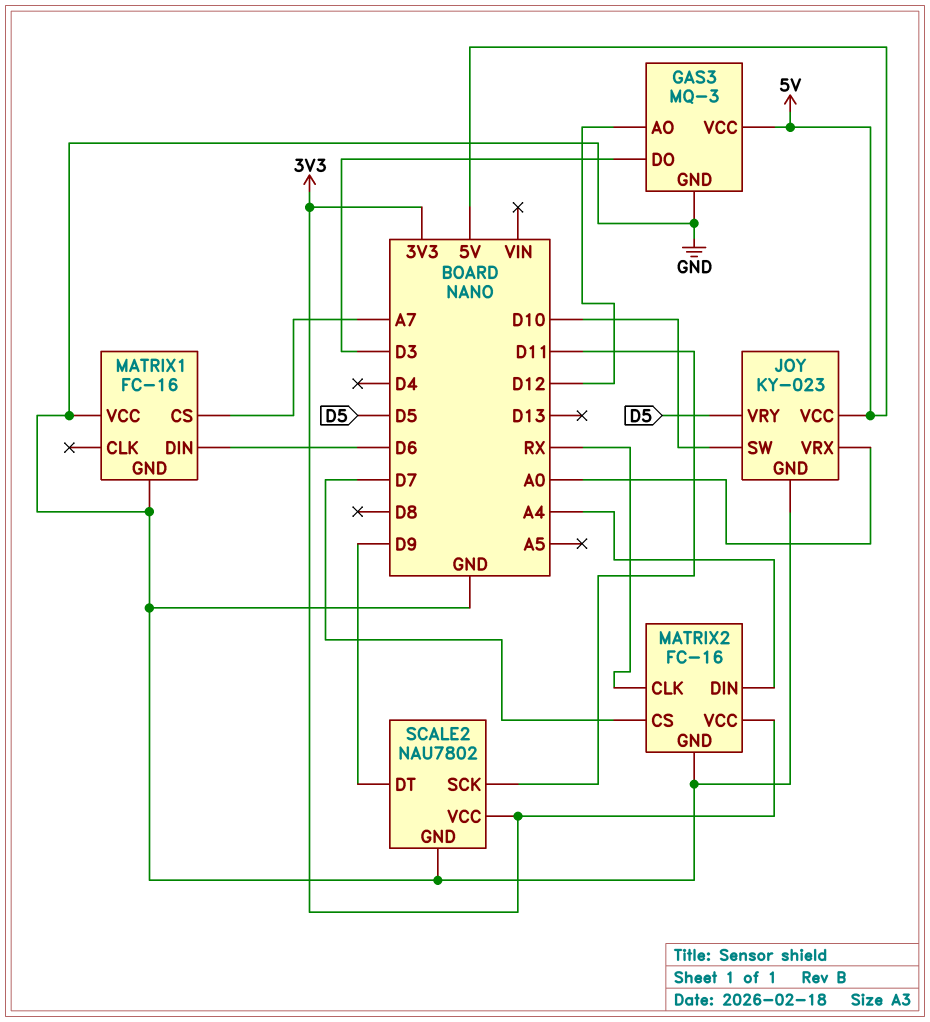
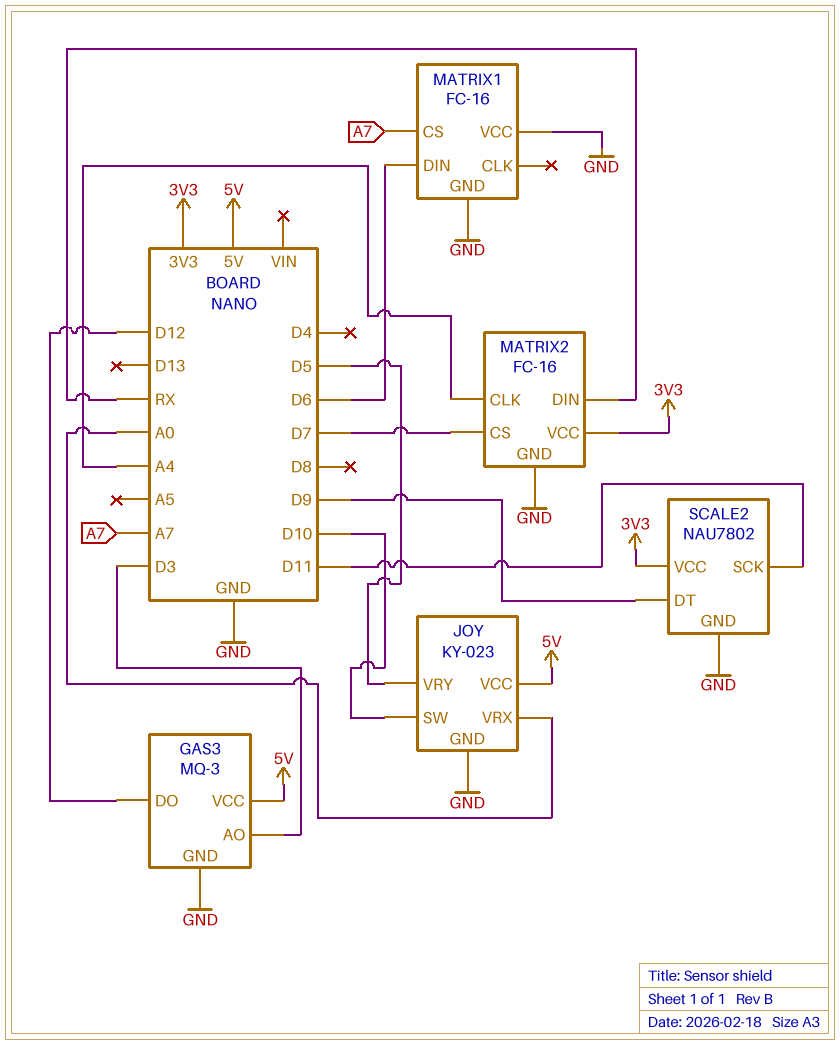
GAS3 pin AO: D12 -> D3
GAS3 pin DO: D3 -> D12
MATRIX2 pin CLK: RX -> A4
MATRIX2 pin DIN: A4 -> RX

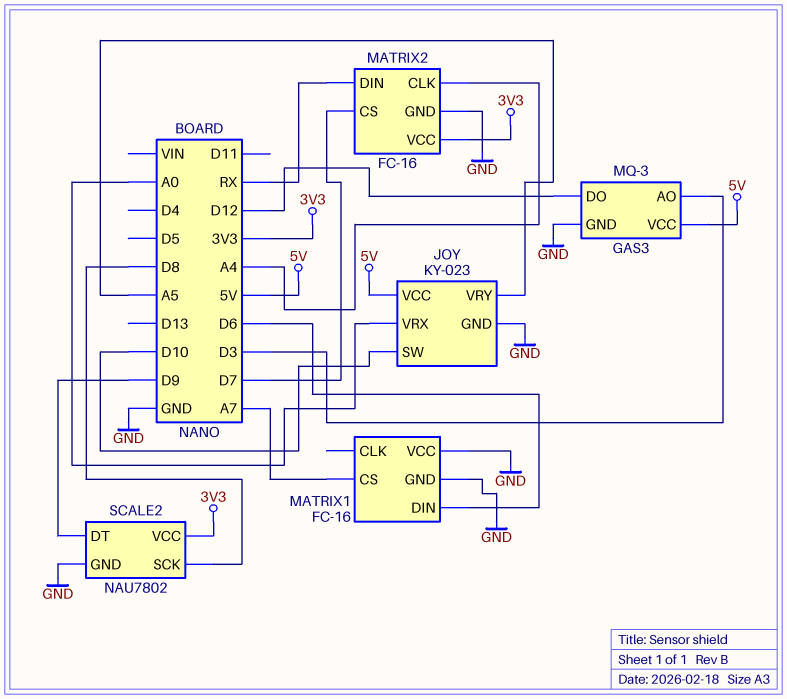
JOY pin VRY: D5 -> A5
SCALE2 pin SCK: D11 -> D8

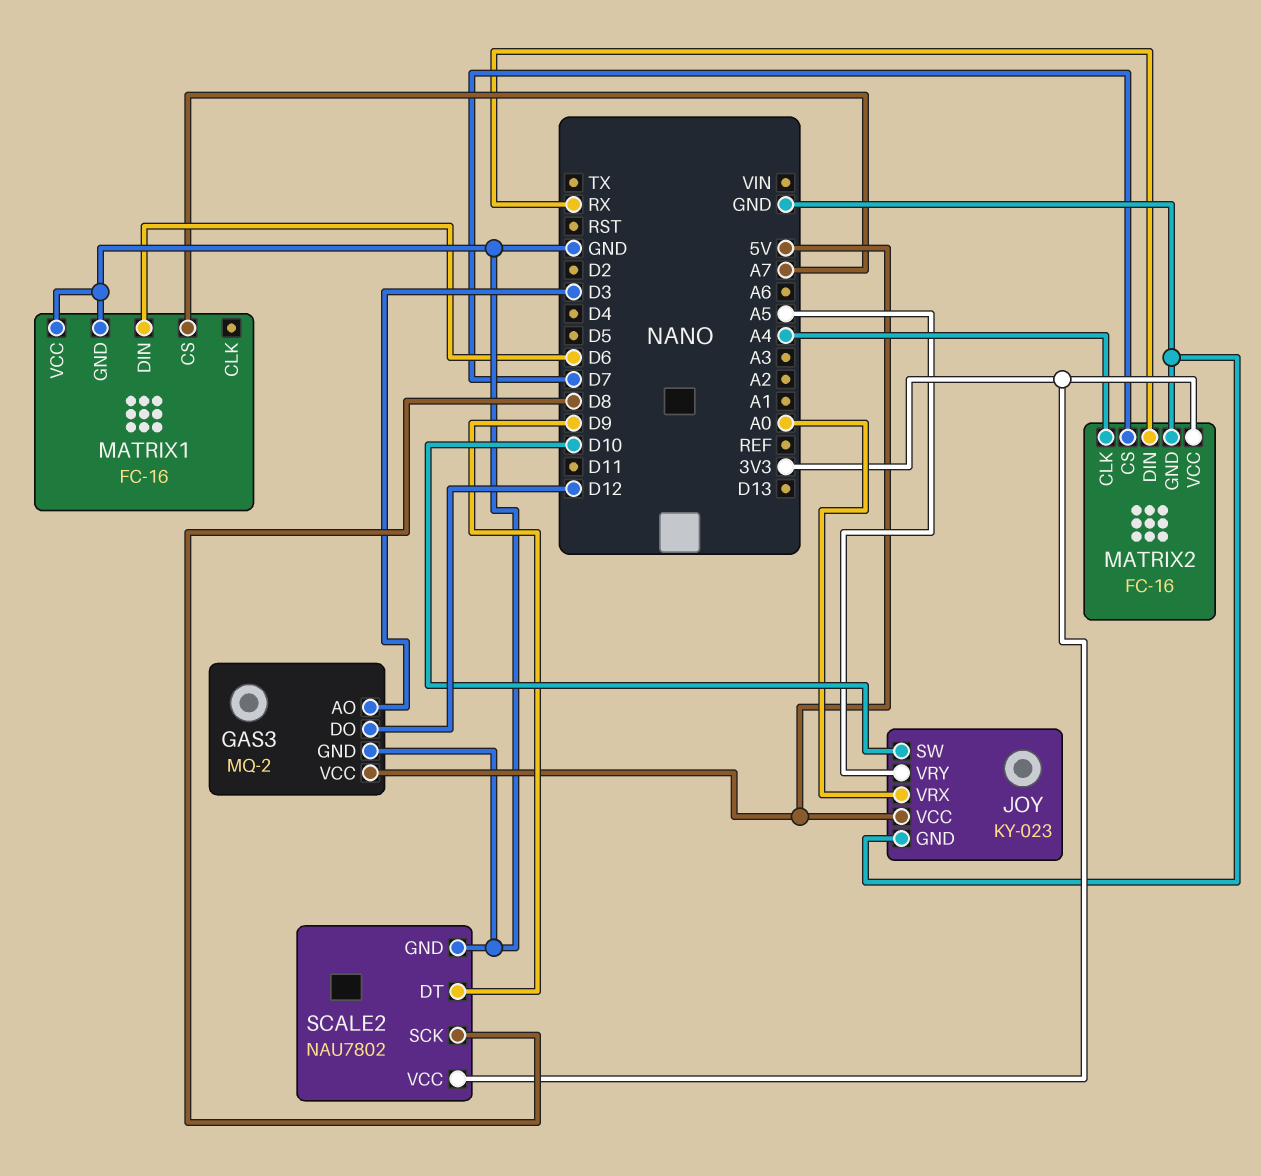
GAS3: MQ-3 -> MQ-2

